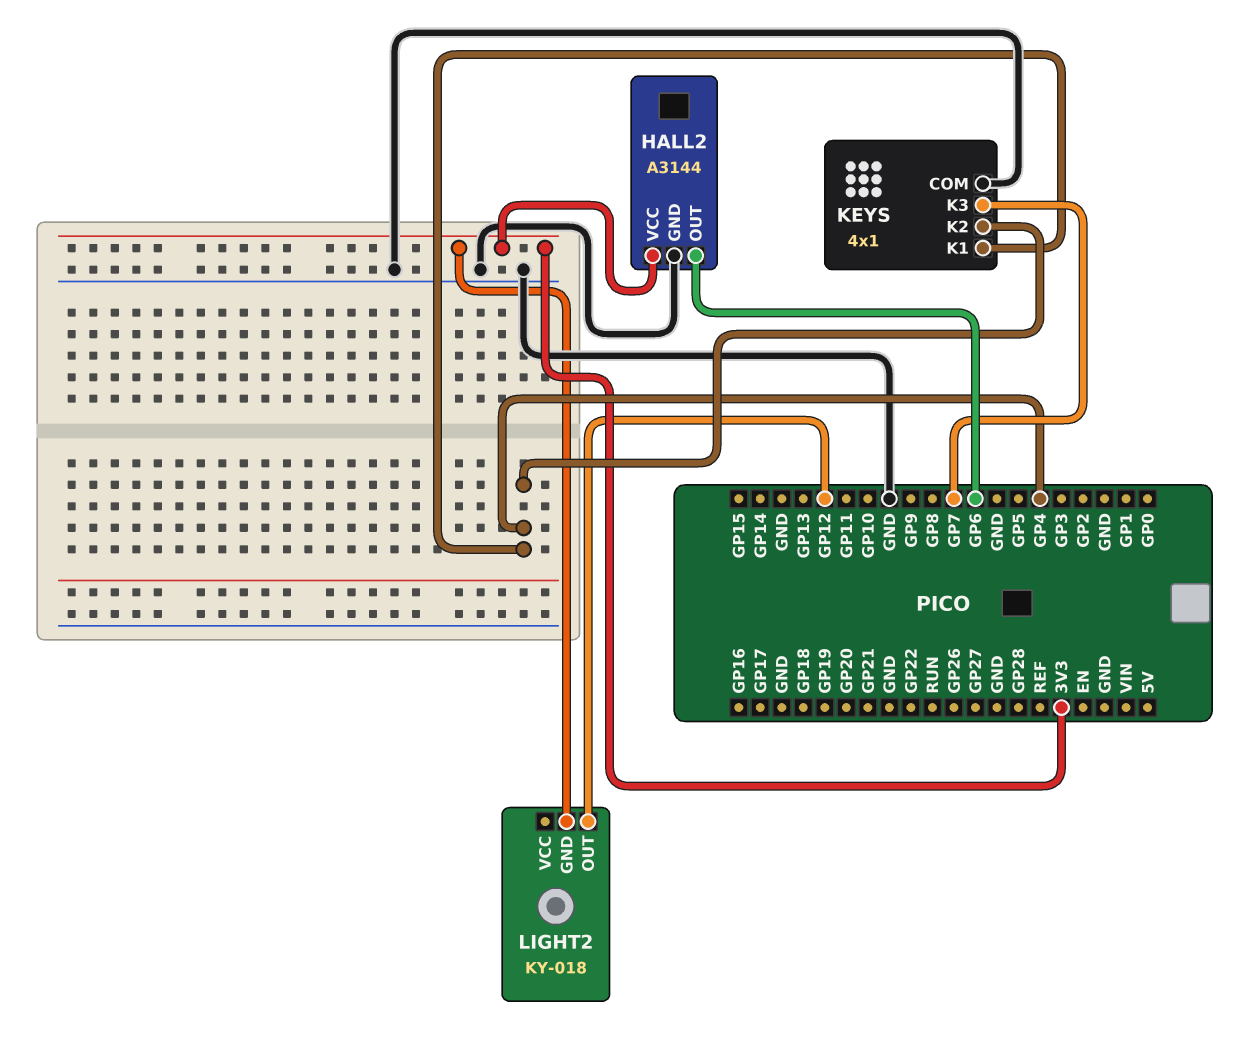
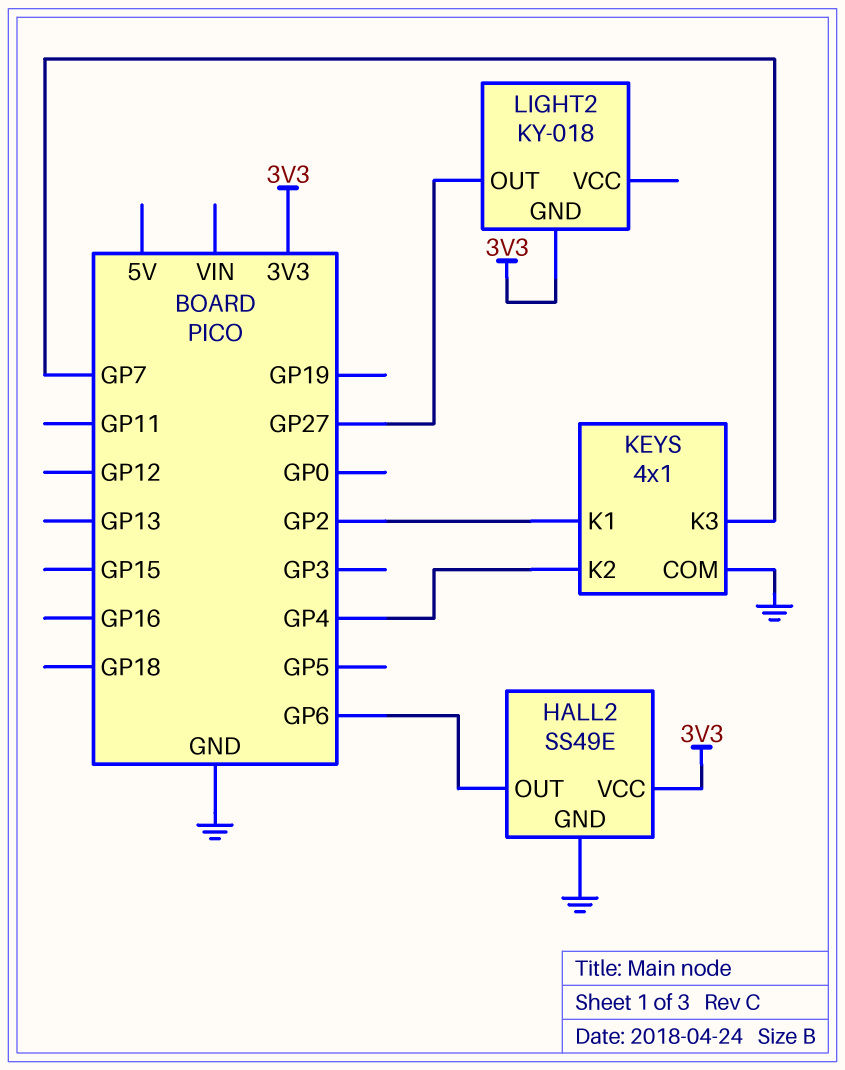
HALL2: A3144 -> SS49E
KEYS pin K1: GP4 -> GP2
LIGHT2 pin OUT: GP12 -> GP27

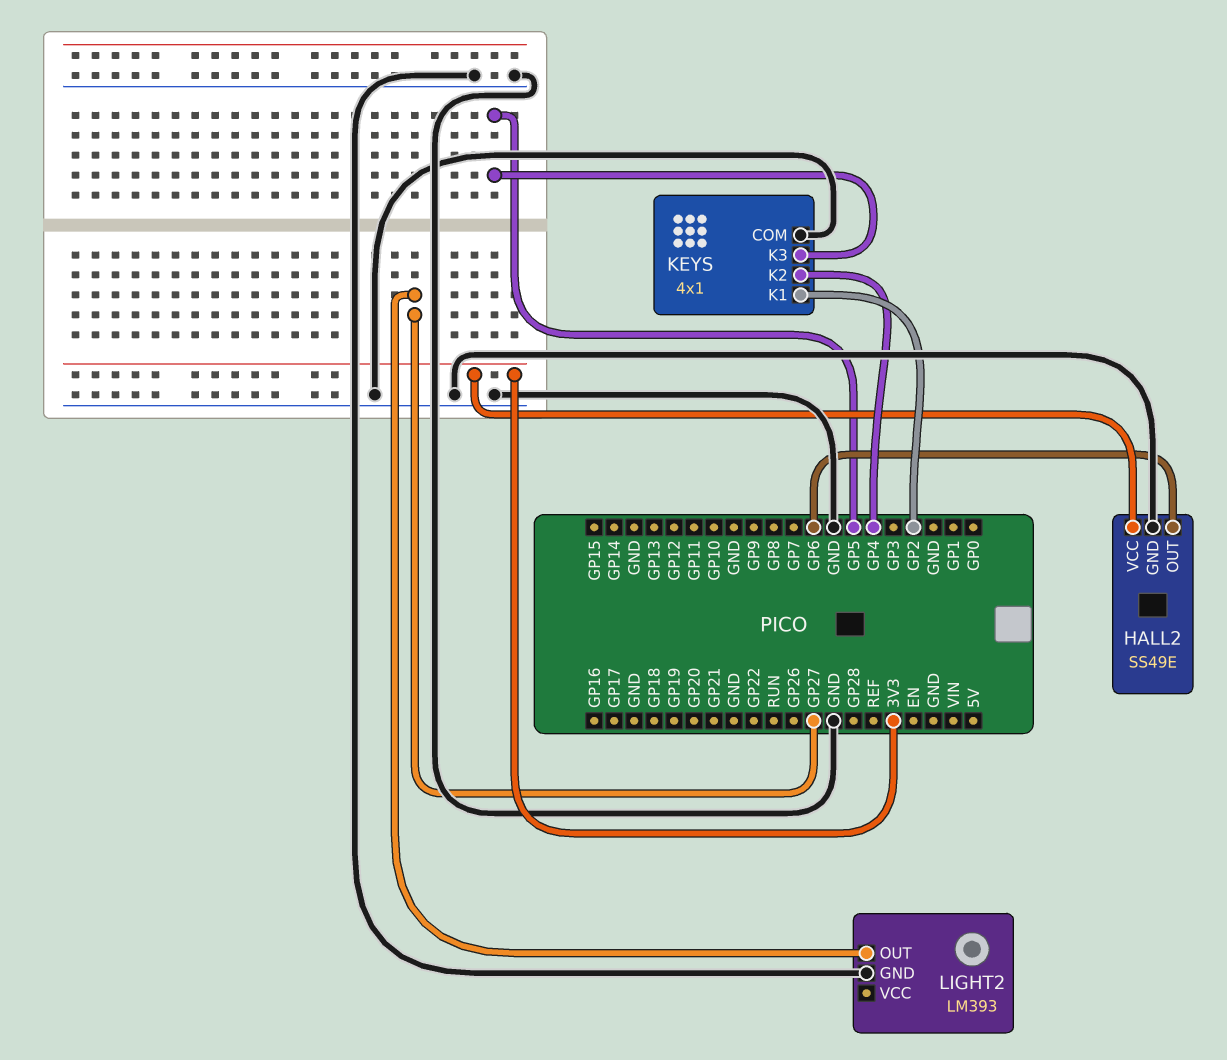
KEYS pin K3: GP7 -> GP5
LIGHT2: KY-018 -> LM393
LIGHT2 pin GND: 3V3 -> GND

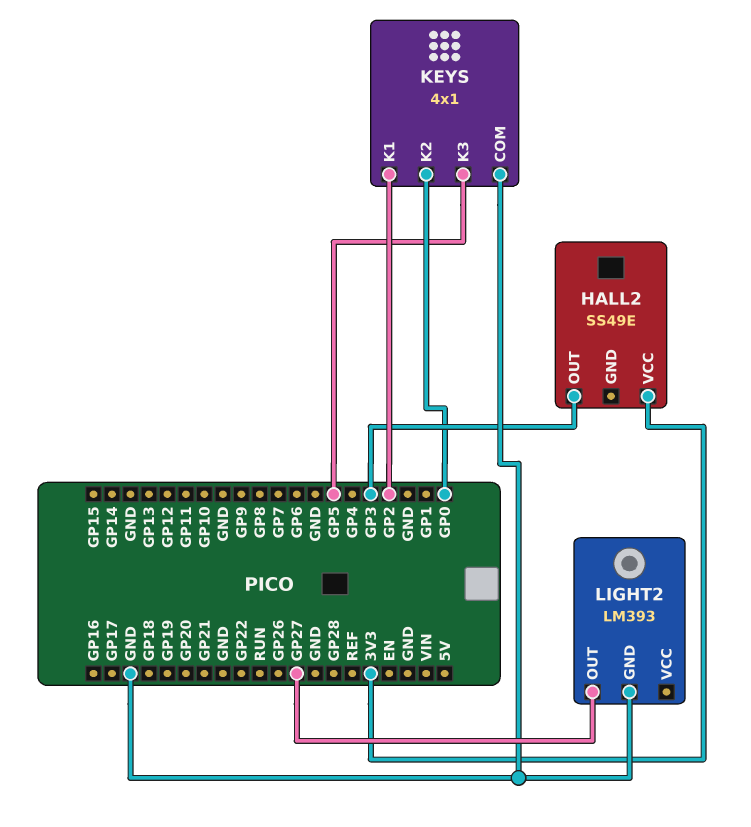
HALL2 pin GND: GND -> none
HALL2 pin OUT: GP6 -> GP3
KEYS pin K2: GP4 -> GP0

